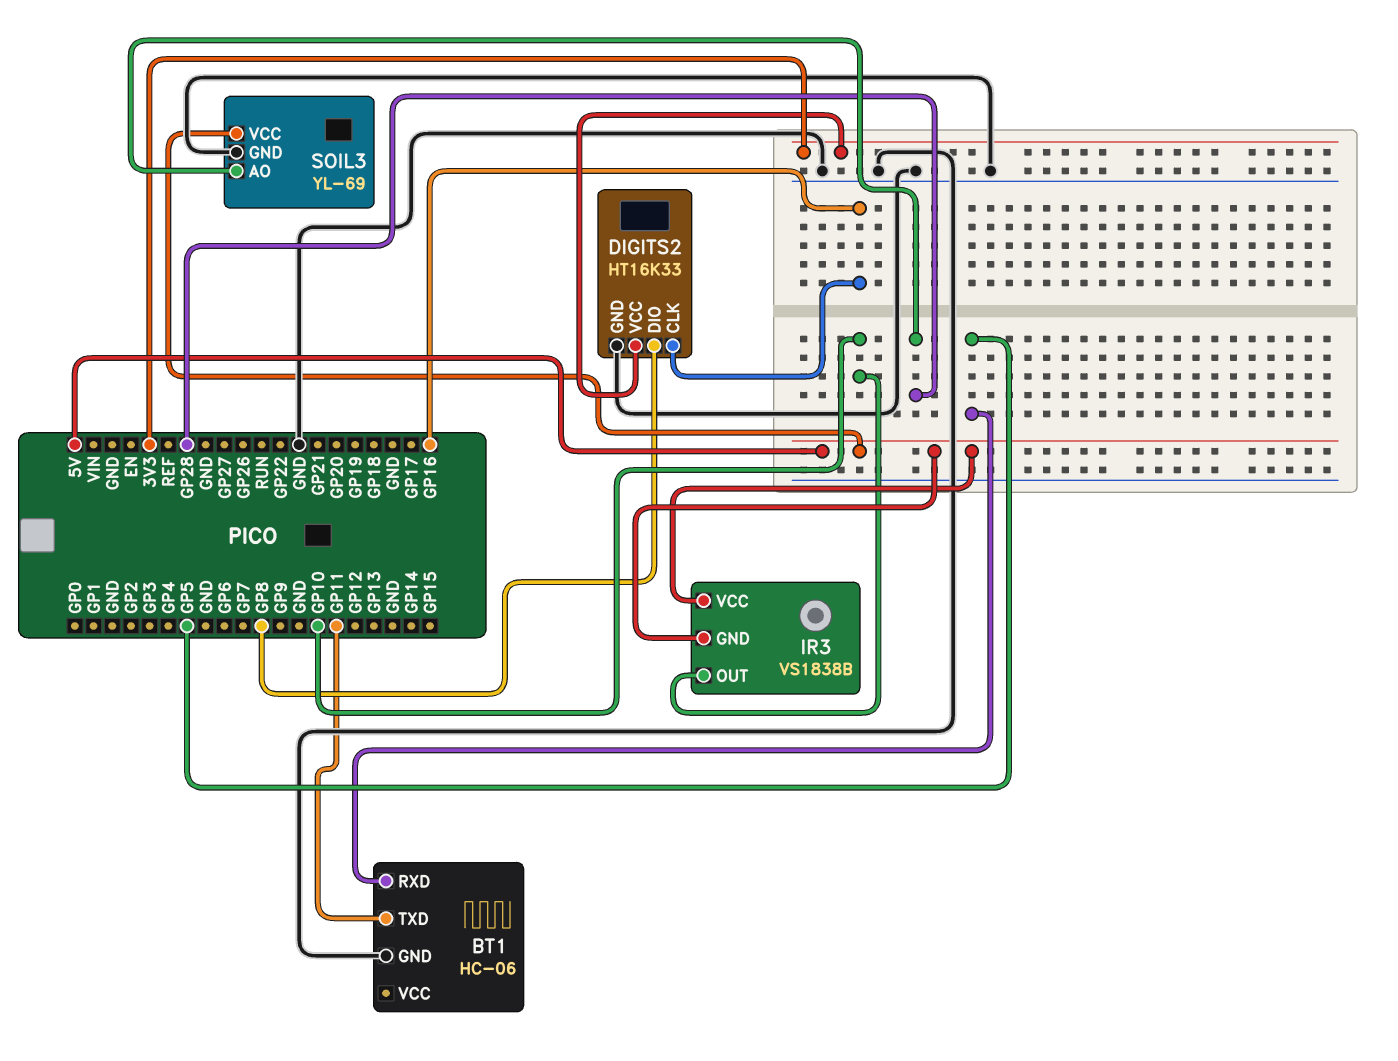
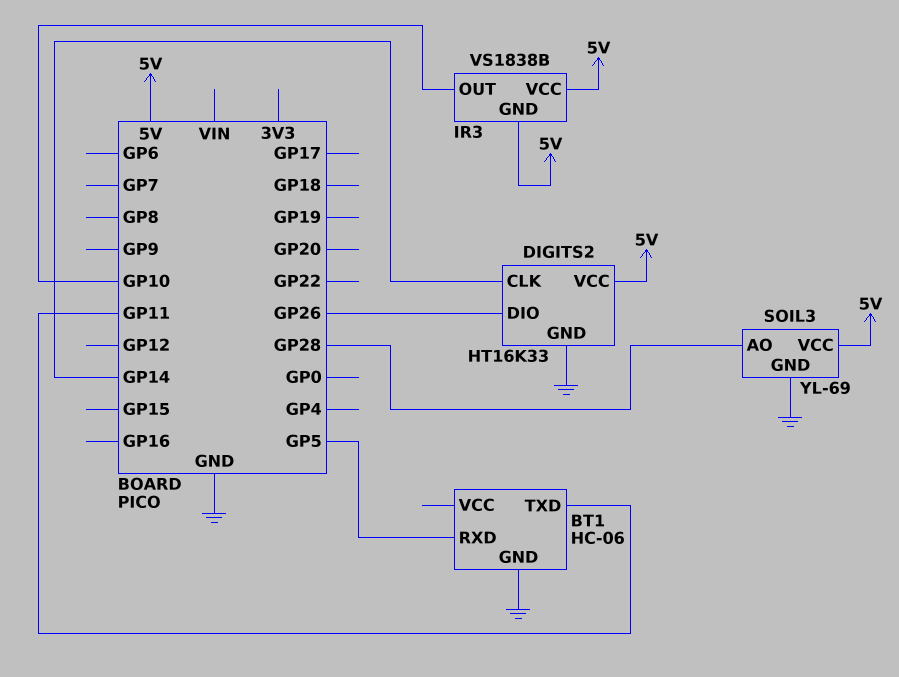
DIGITS2 pin CLK: GP16 -> GP14
DIGITS2 pin DIO: GP8 -> GP26
DIGITS2 pin VCC: 3V3 -> 5V

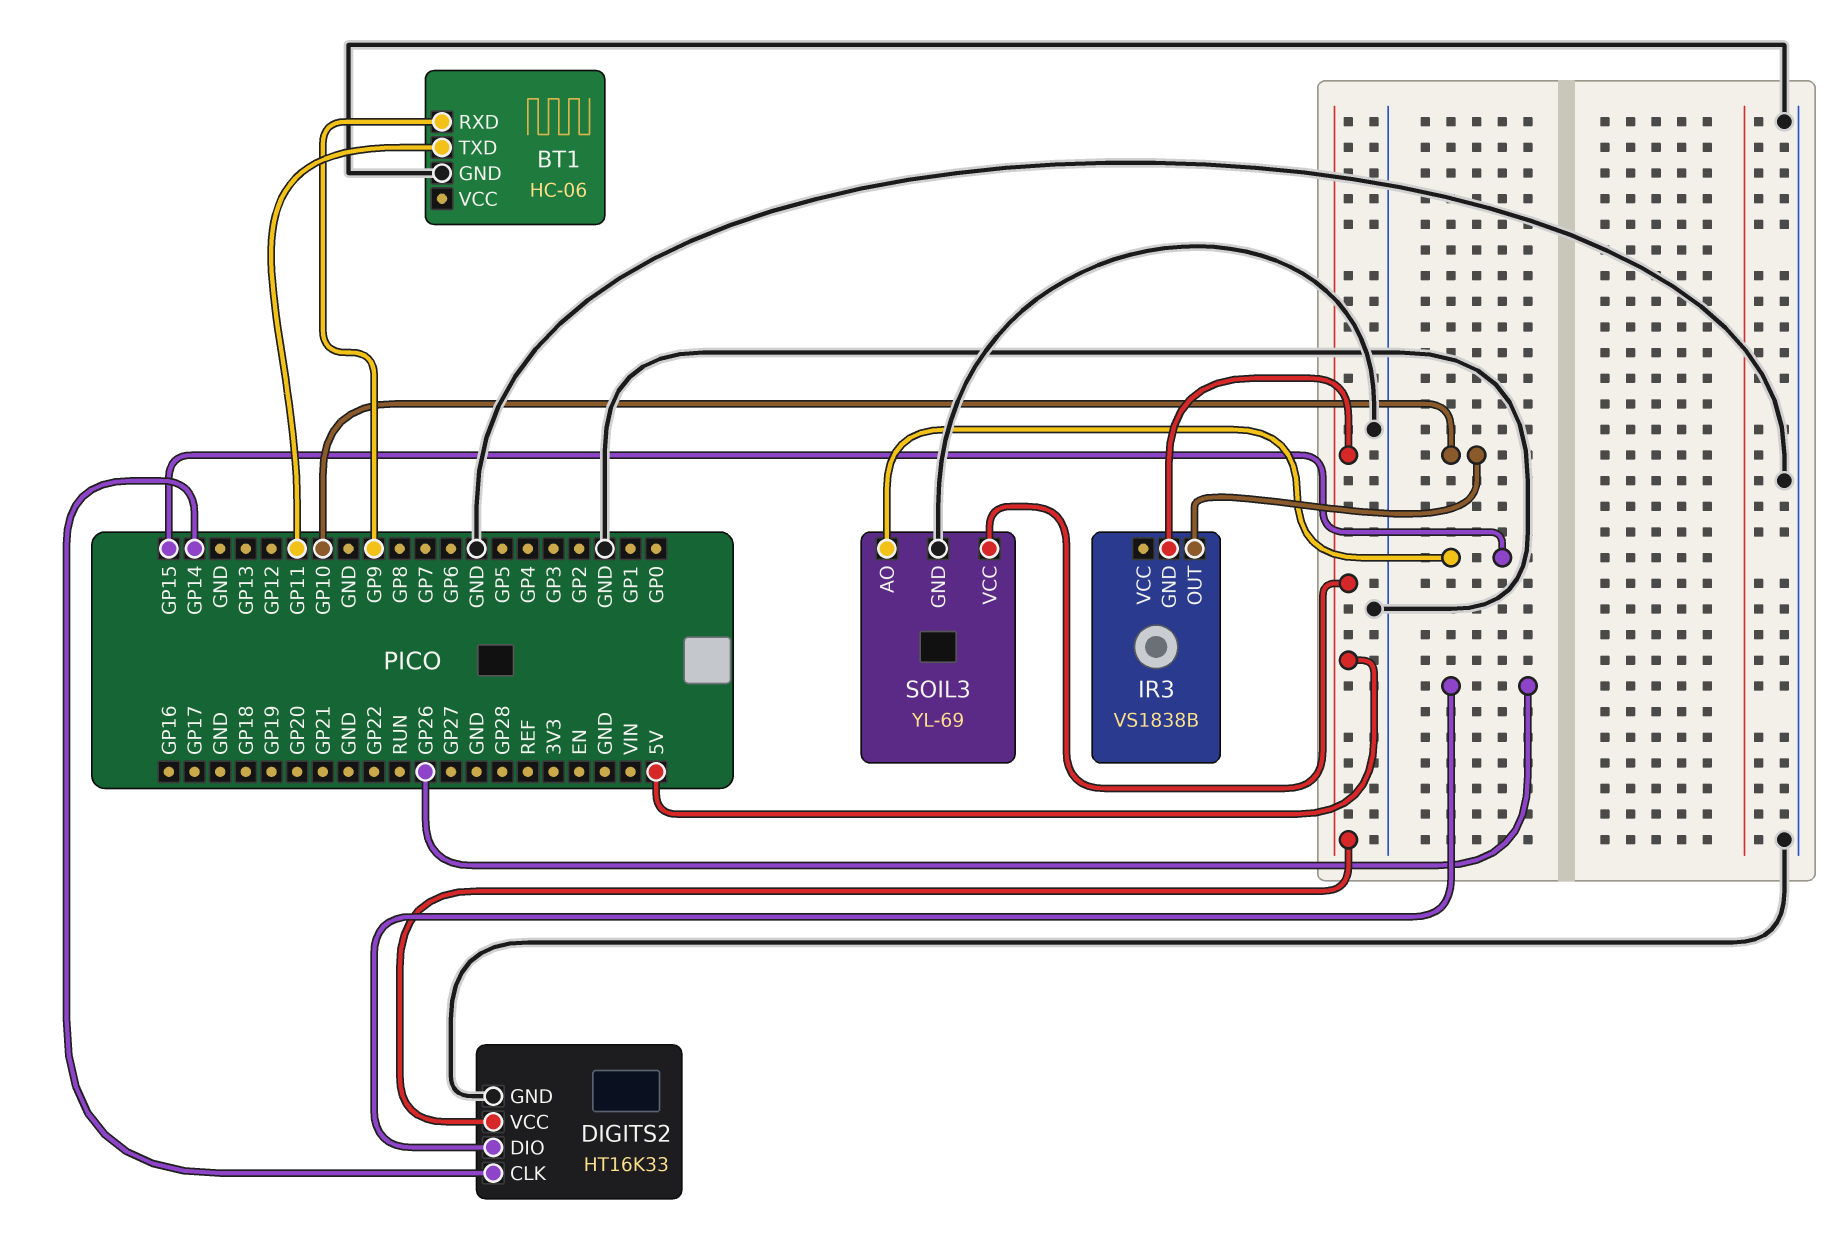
BT1 pin RXD: GP5 -> GP9
IR3 pin VCC: 5V -> none
SOIL3 pin AO: GP28 -> GP15

